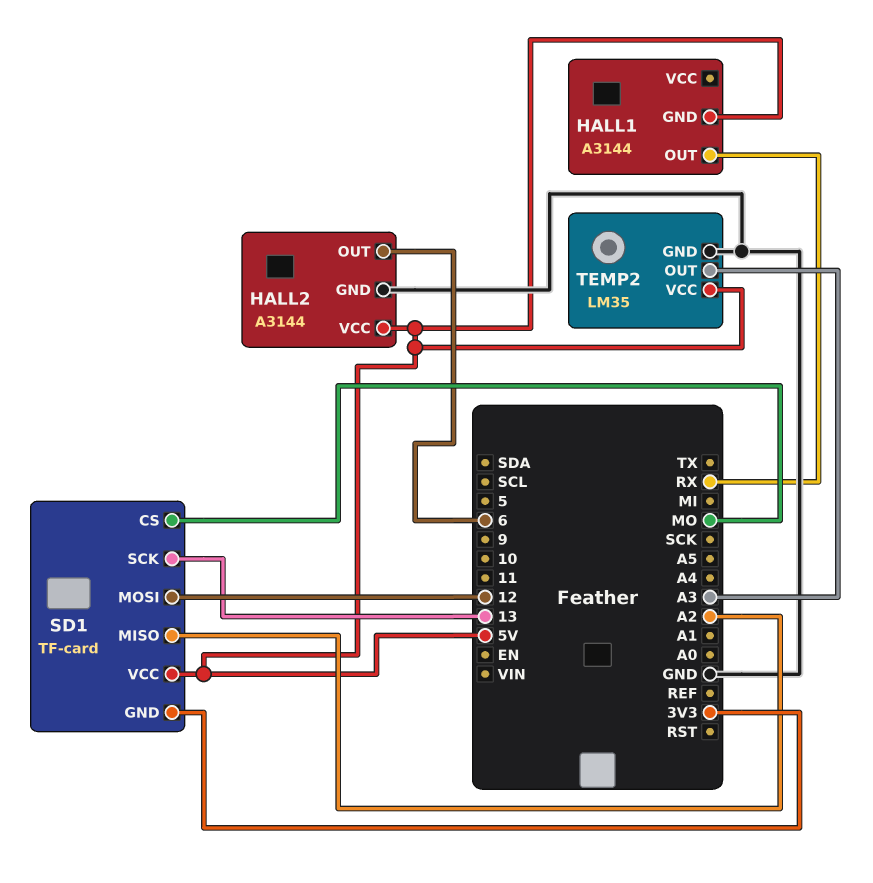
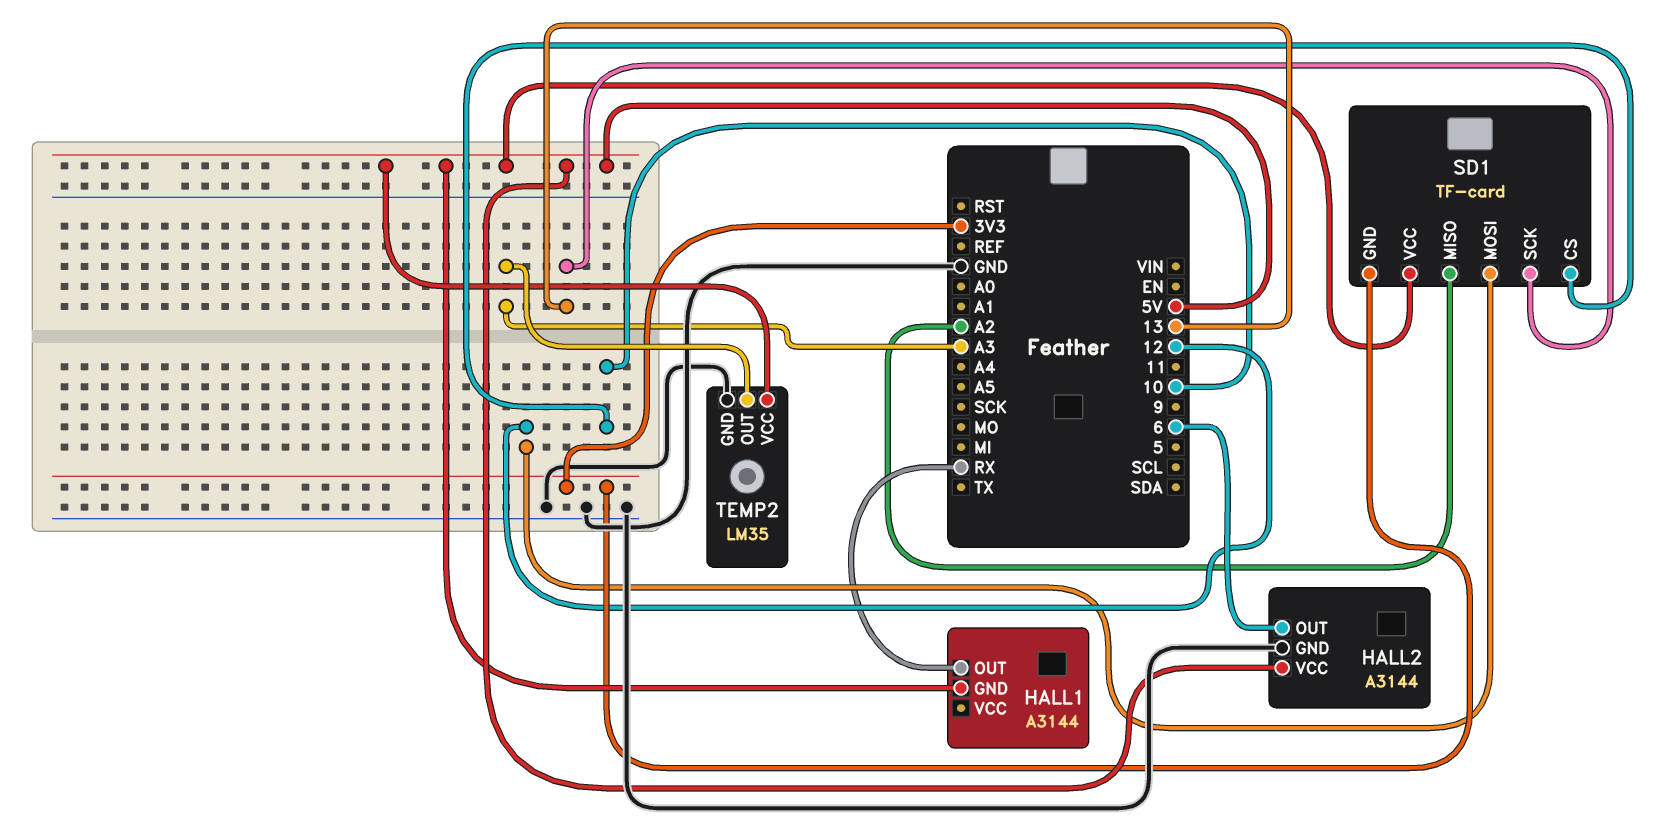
SD1 pin CS: MO -> 10

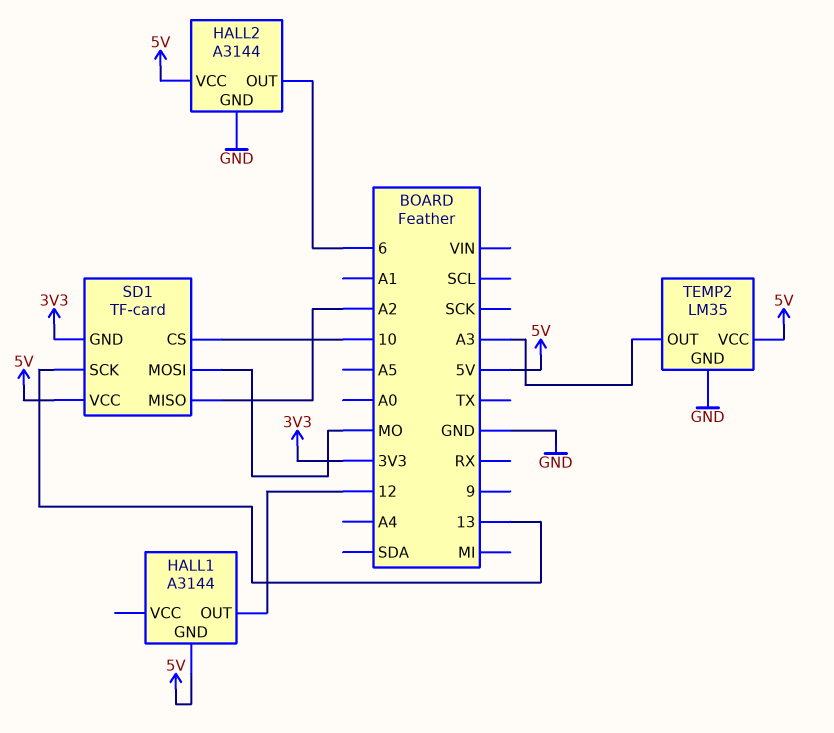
HALL1 pin OUT: RX -> 12
SD1 pin MOSI: 12 -> MO

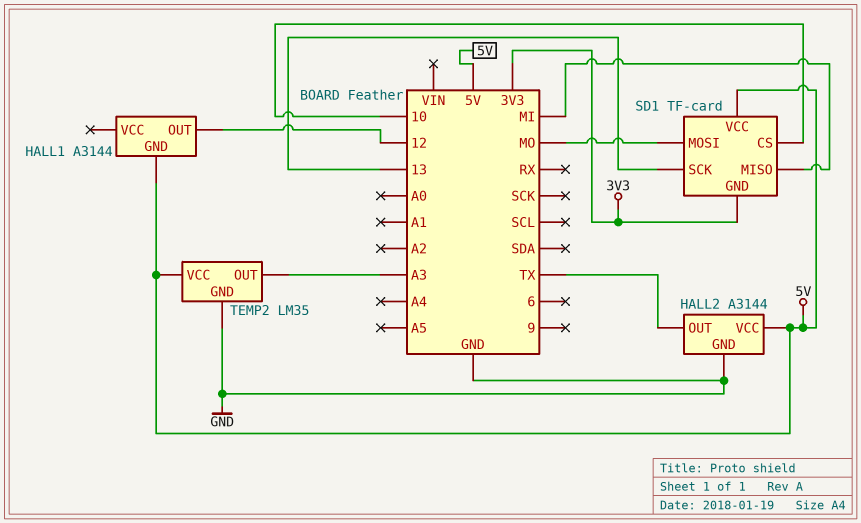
HALL2 pin OUT: 6 -> TX
SD1 pin MISO: A2 -> MI

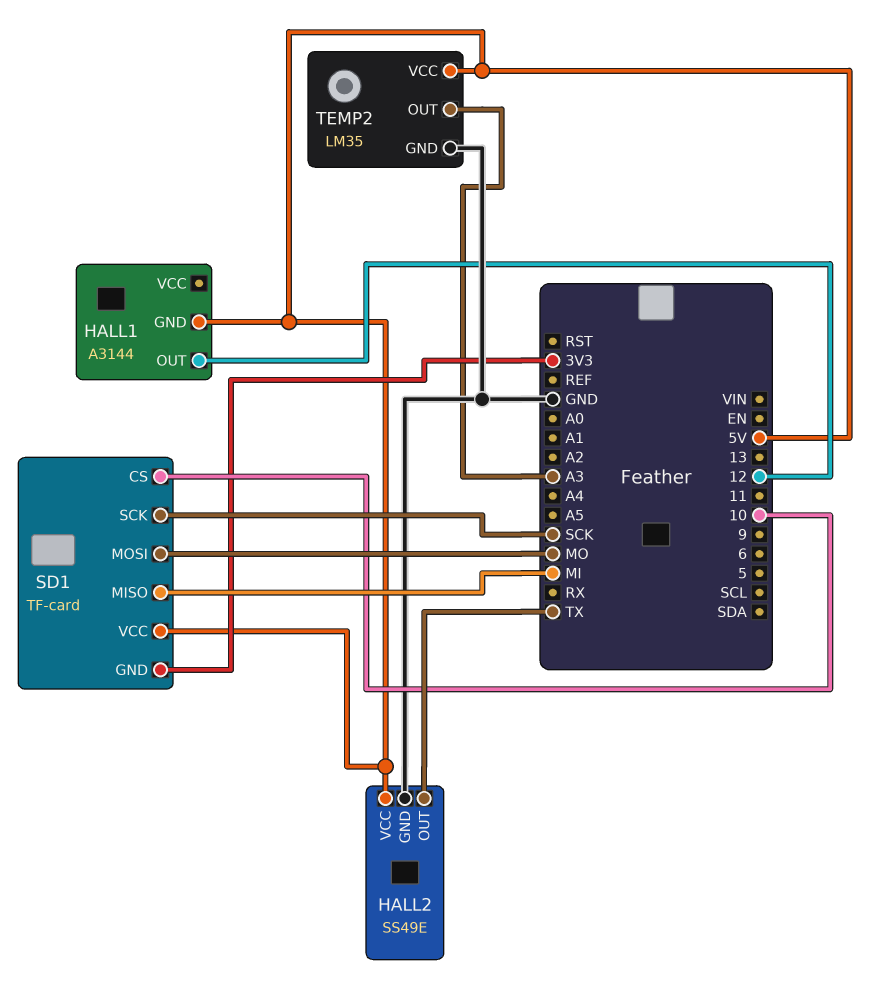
HALL2: A3144 -> SS49E
SD1 pin SCK: 13 -> SCK

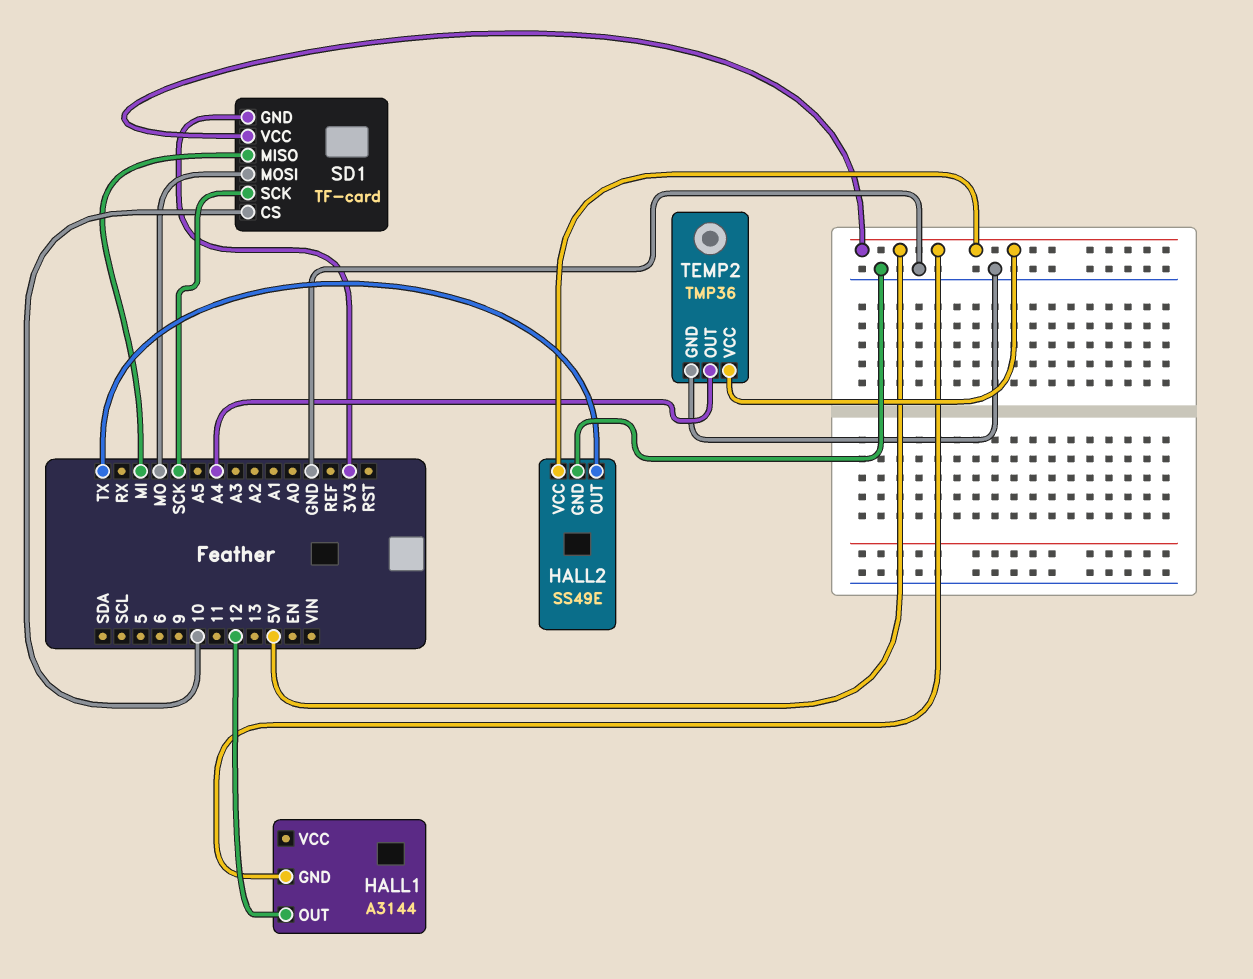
TEMP2: LM35 -> TMP36
TEMP2 pin OUT: A3 -> A4

